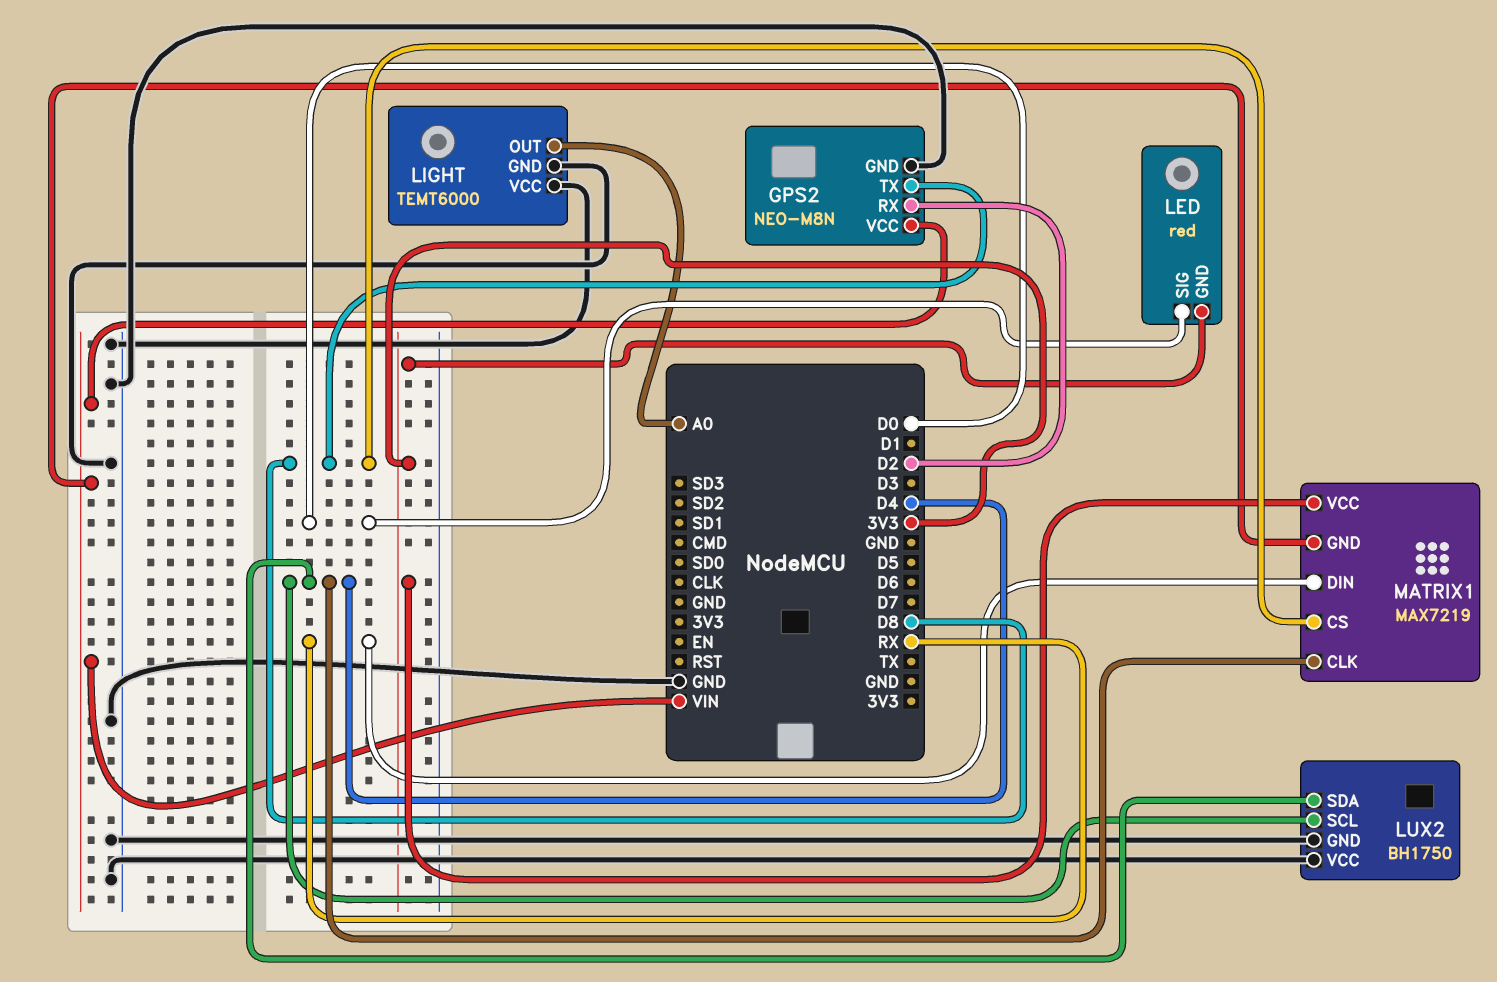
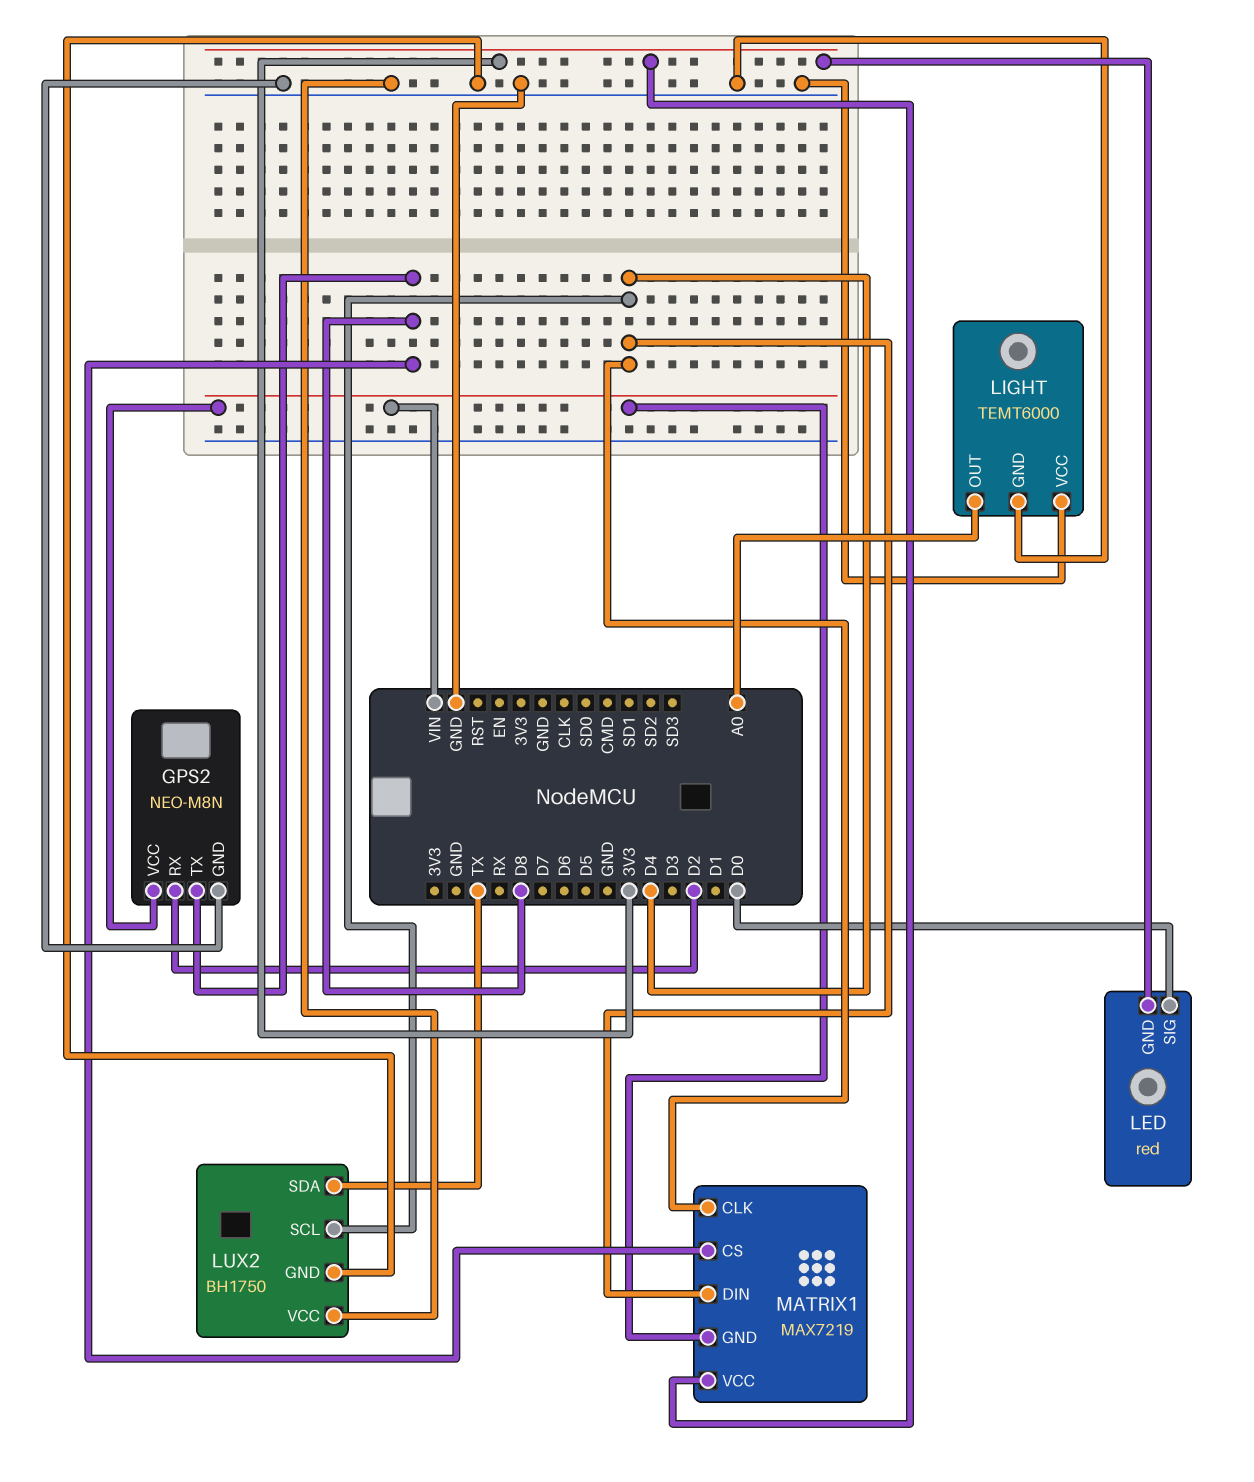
LUX2 pin SDA: D4 -> TX
MATRIX1 pin DIN: RX -> D4

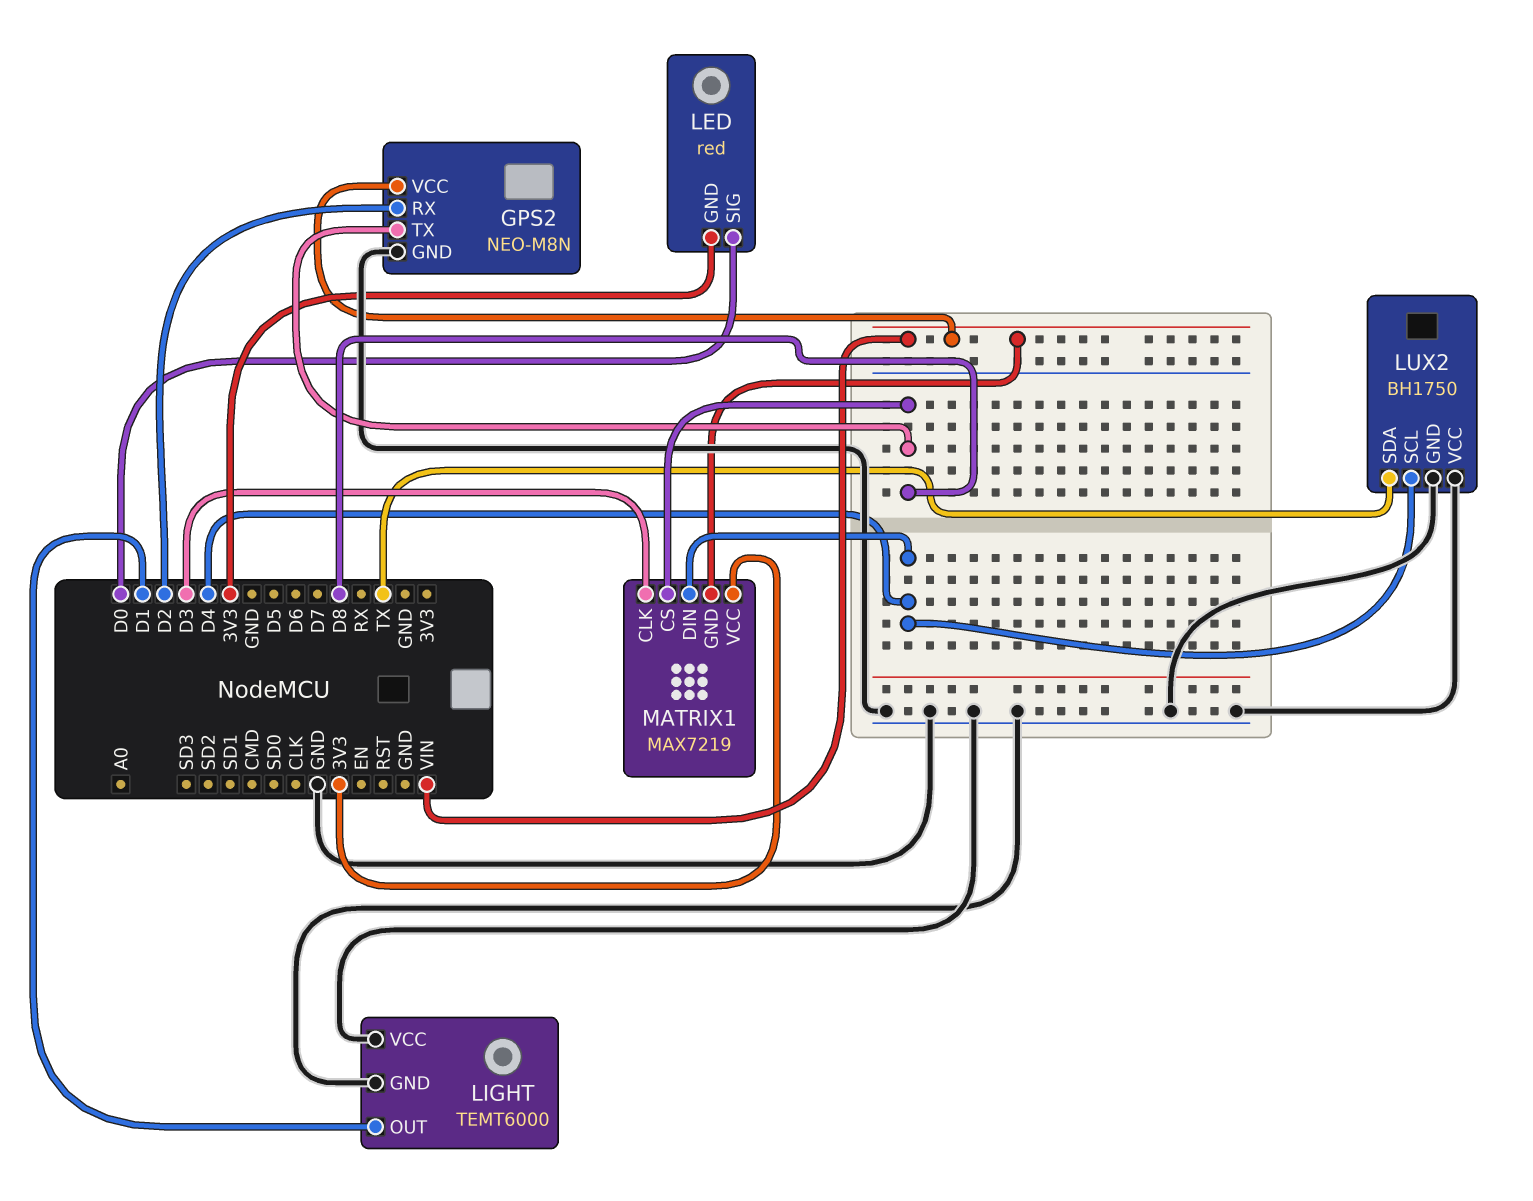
LIGHT pin OUT: A0 -> D1
MATRIX1 pin CLK: D4 -> D3

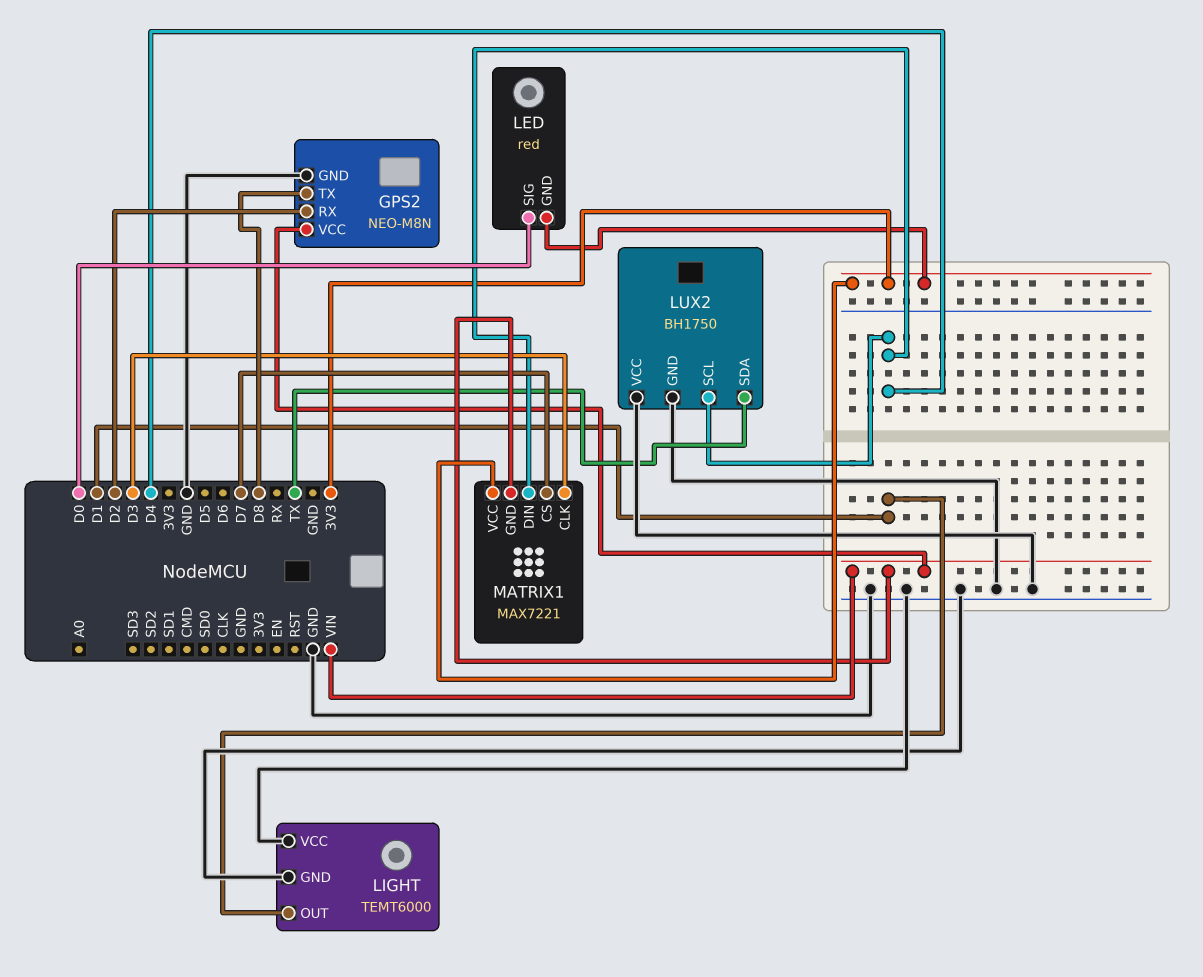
MATRIX1: MAX7219 -> MAX7221
MATRIX1 pin CS: D8 -> D7

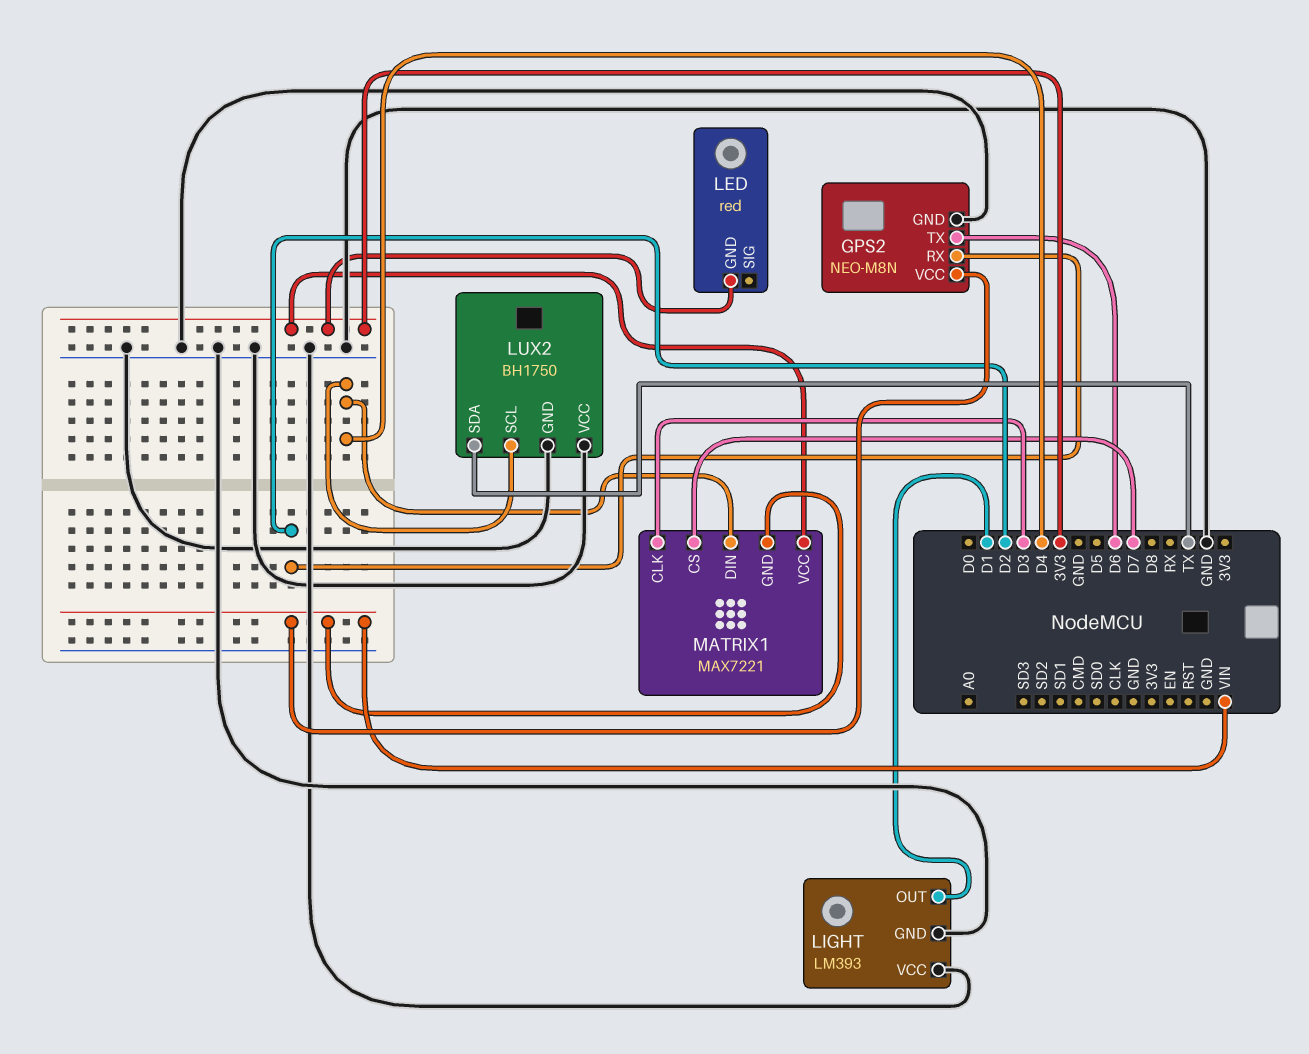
GPS2 pin TX: D8 -> D6
LED pin SIG: D0 -> none
LIGHT: TEMT6000 -> LM393

